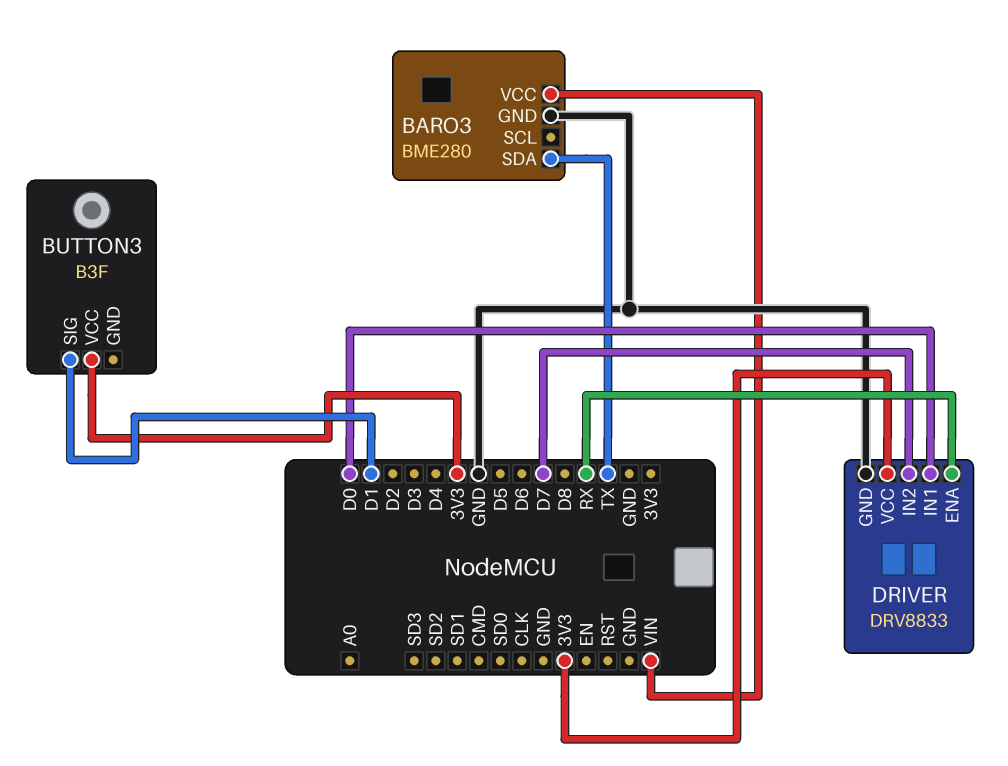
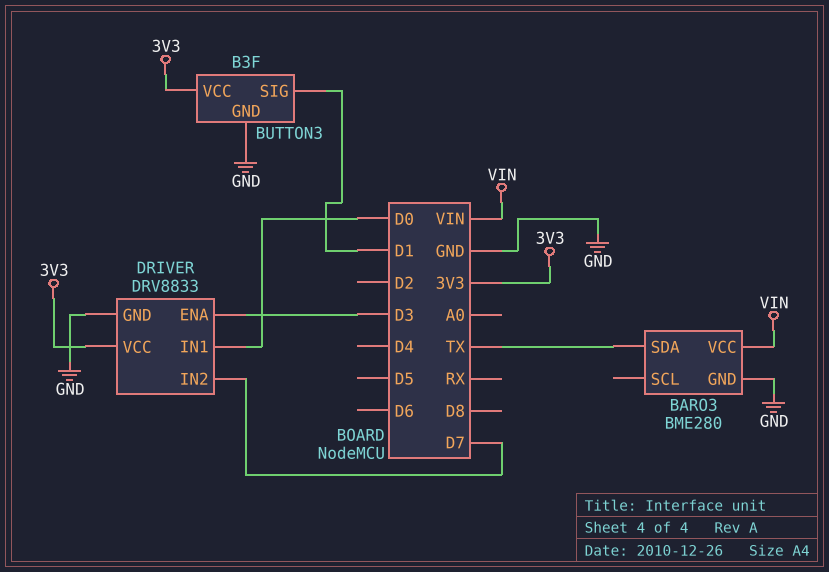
BUTTON3 pin GND: none -> GND
DRIVER pin ENA: RX -> D3

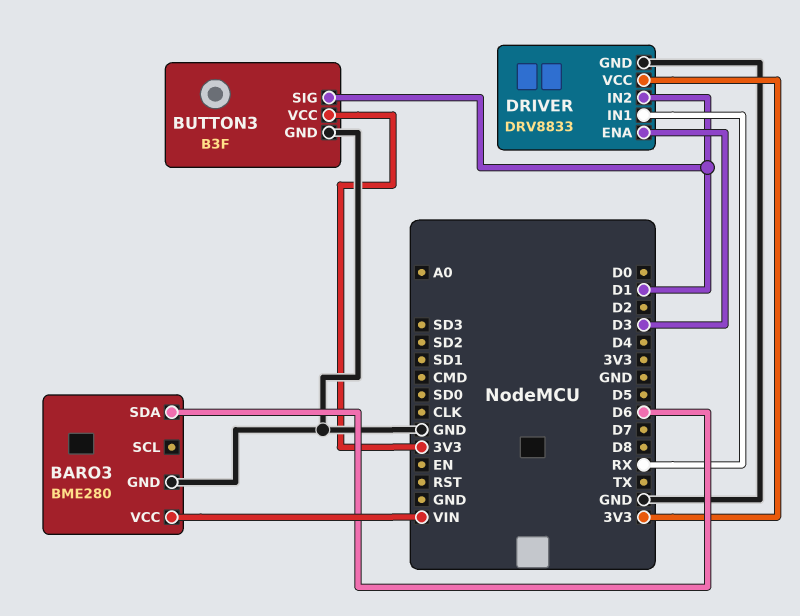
BARO3 pin SDA: TX -> D6
DRIVER pin IN1: D0 -> RX
DRIVER pin IN2: D7 -> D1

